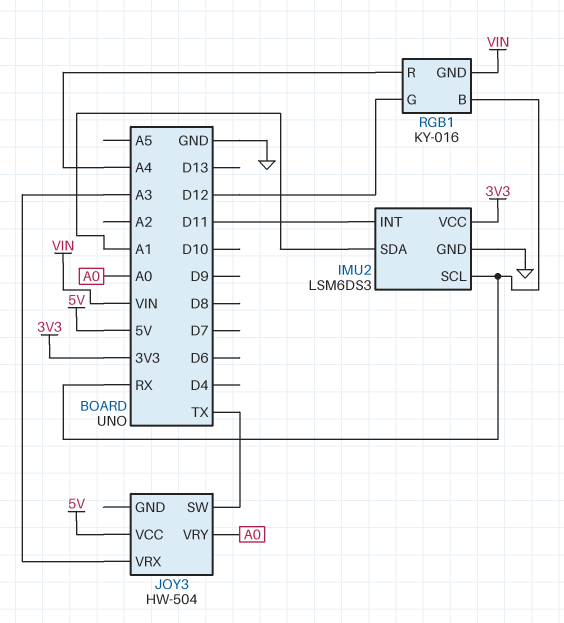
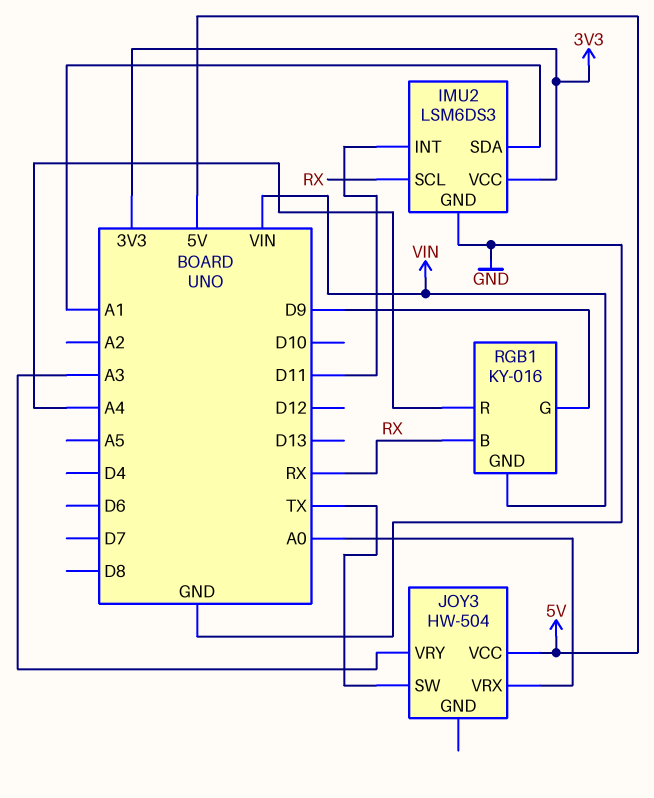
JOY3 pin VRX: A3 -> A0
JOY3 pin VRY: A0 -> A3
RGB1 pin G: D12 -> D9

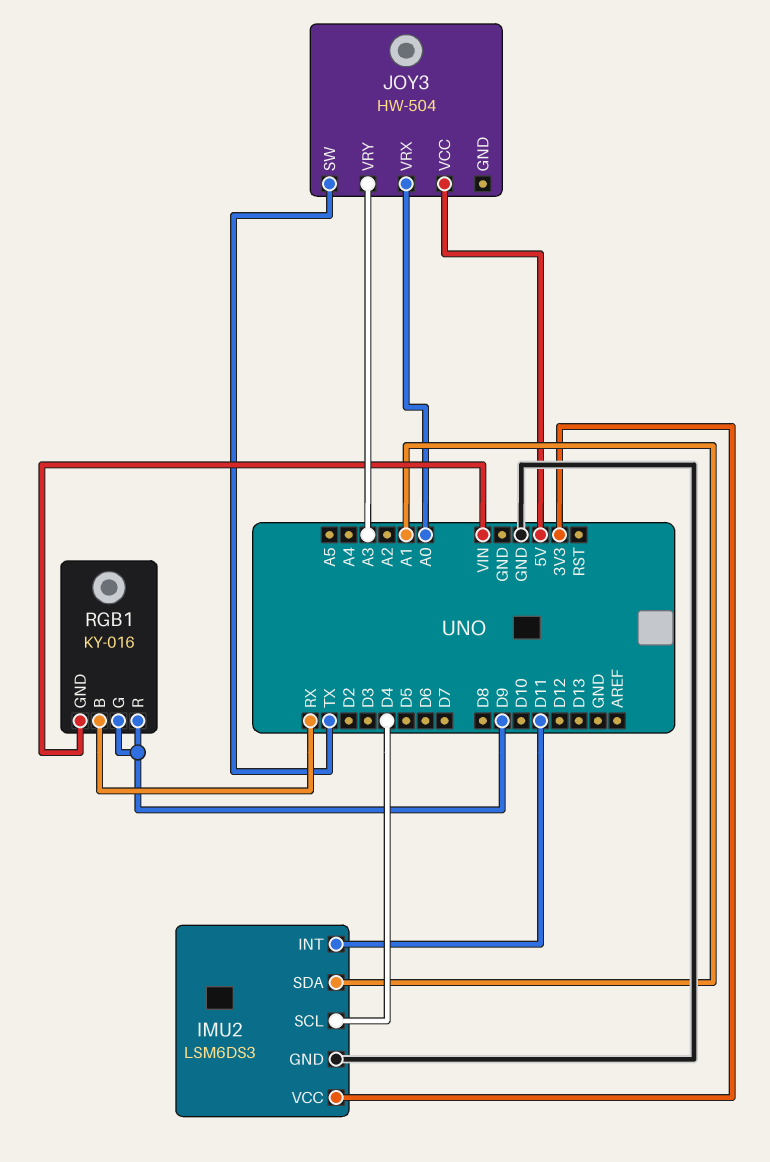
IMU2 pin SCL: RX -> D4
RGB1 pin R: A4 -> D9

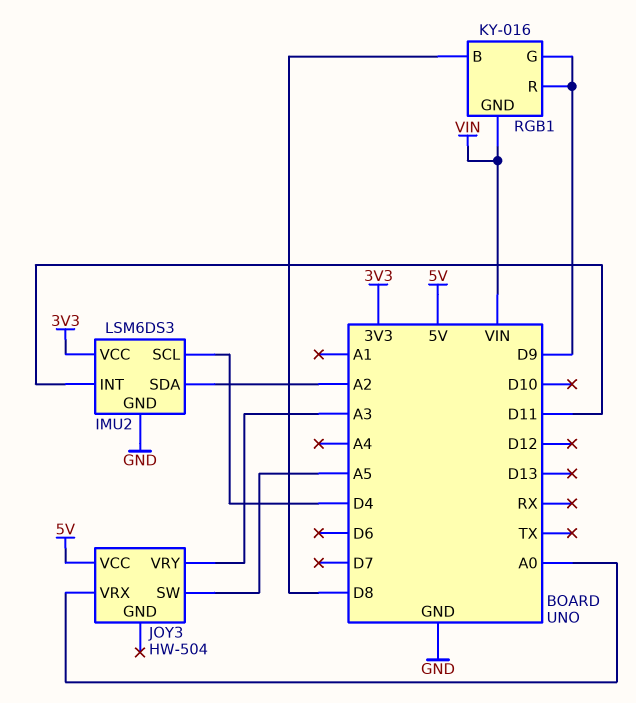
IMU2 pin SDA: A1 -> A2
JOY3 pin SW: TX -> A5
RGB1 pin B: RX -> D8

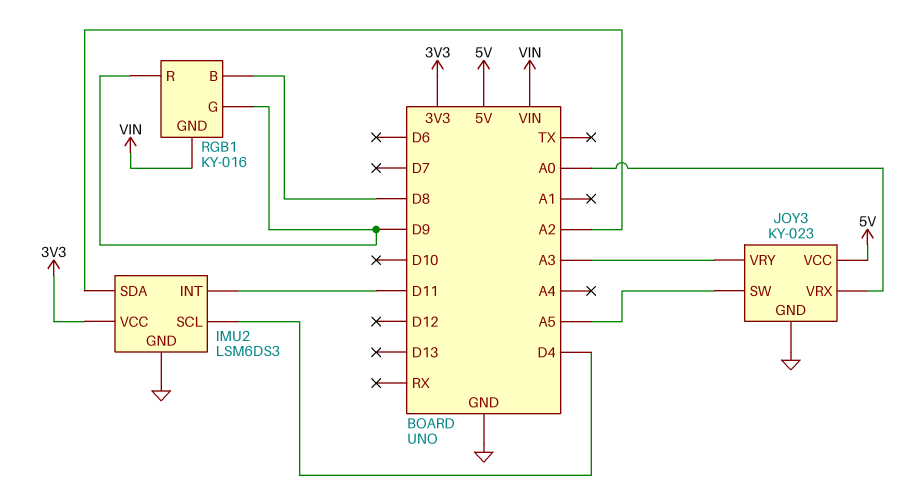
JOY3: HW-504 -> KY-023
JOY3 pin GND: none -> GND

